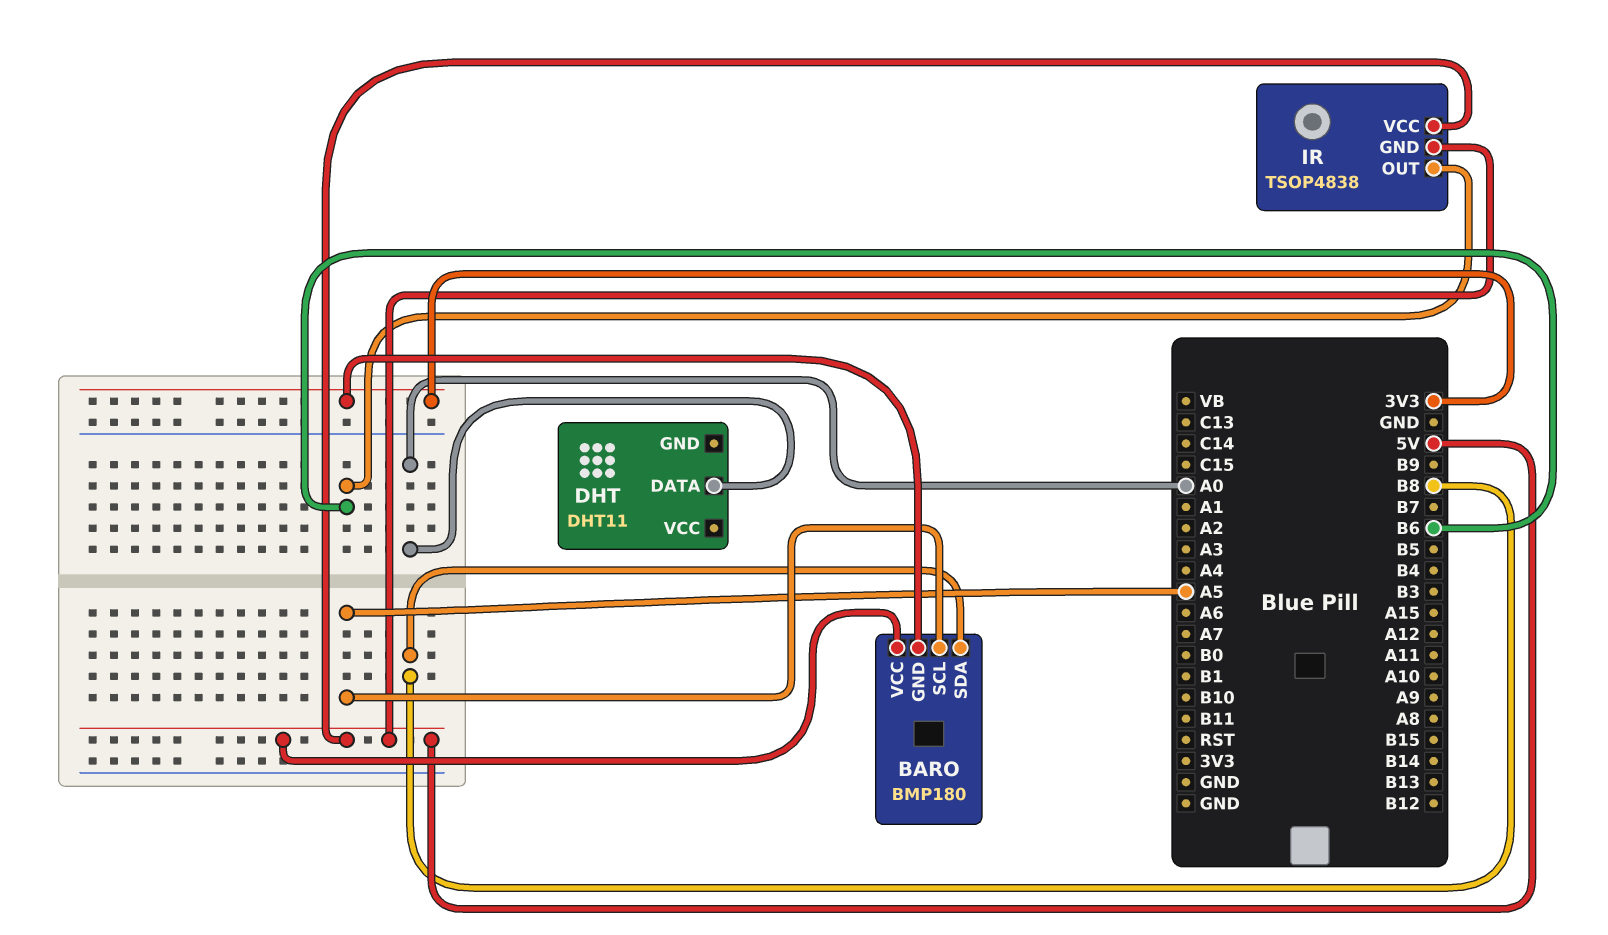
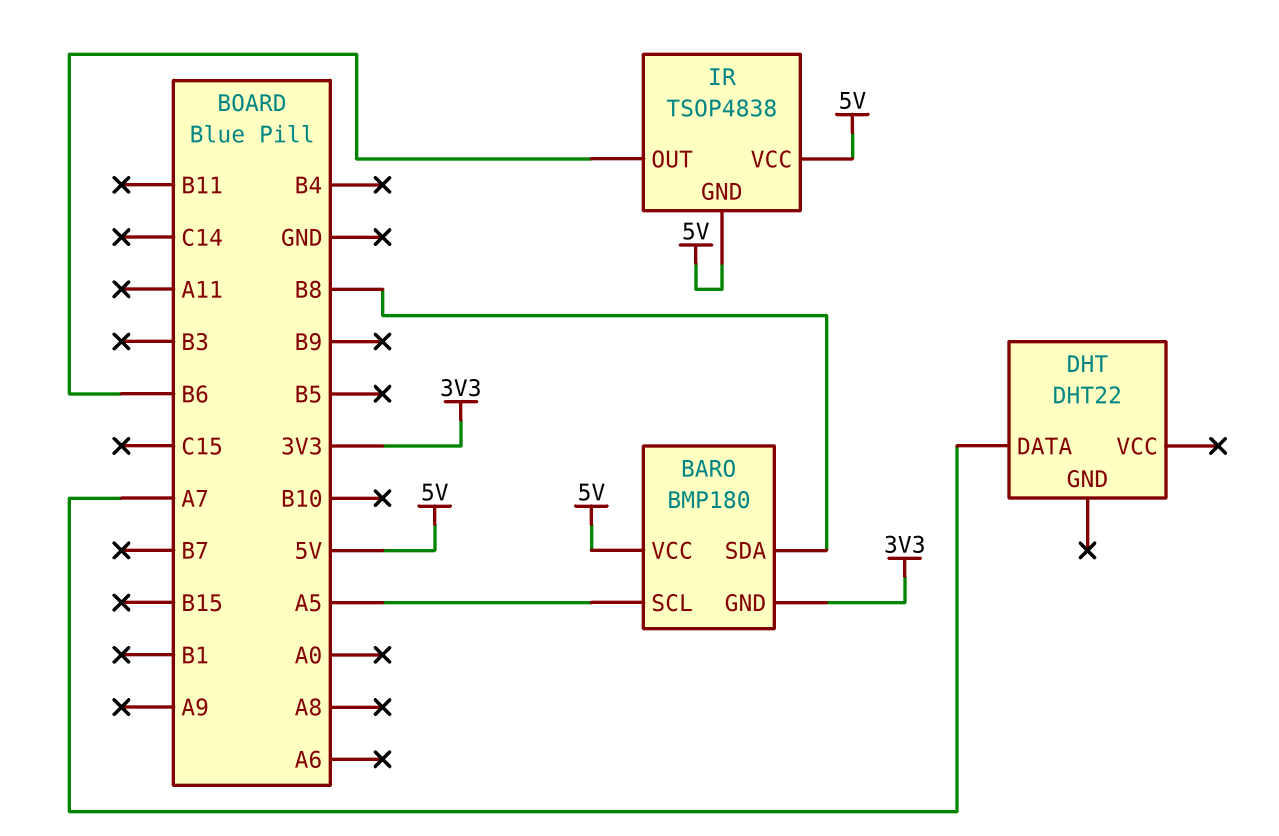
DHT: DHT11 -> DHT22
DHT pin DATA: A0 -> A7

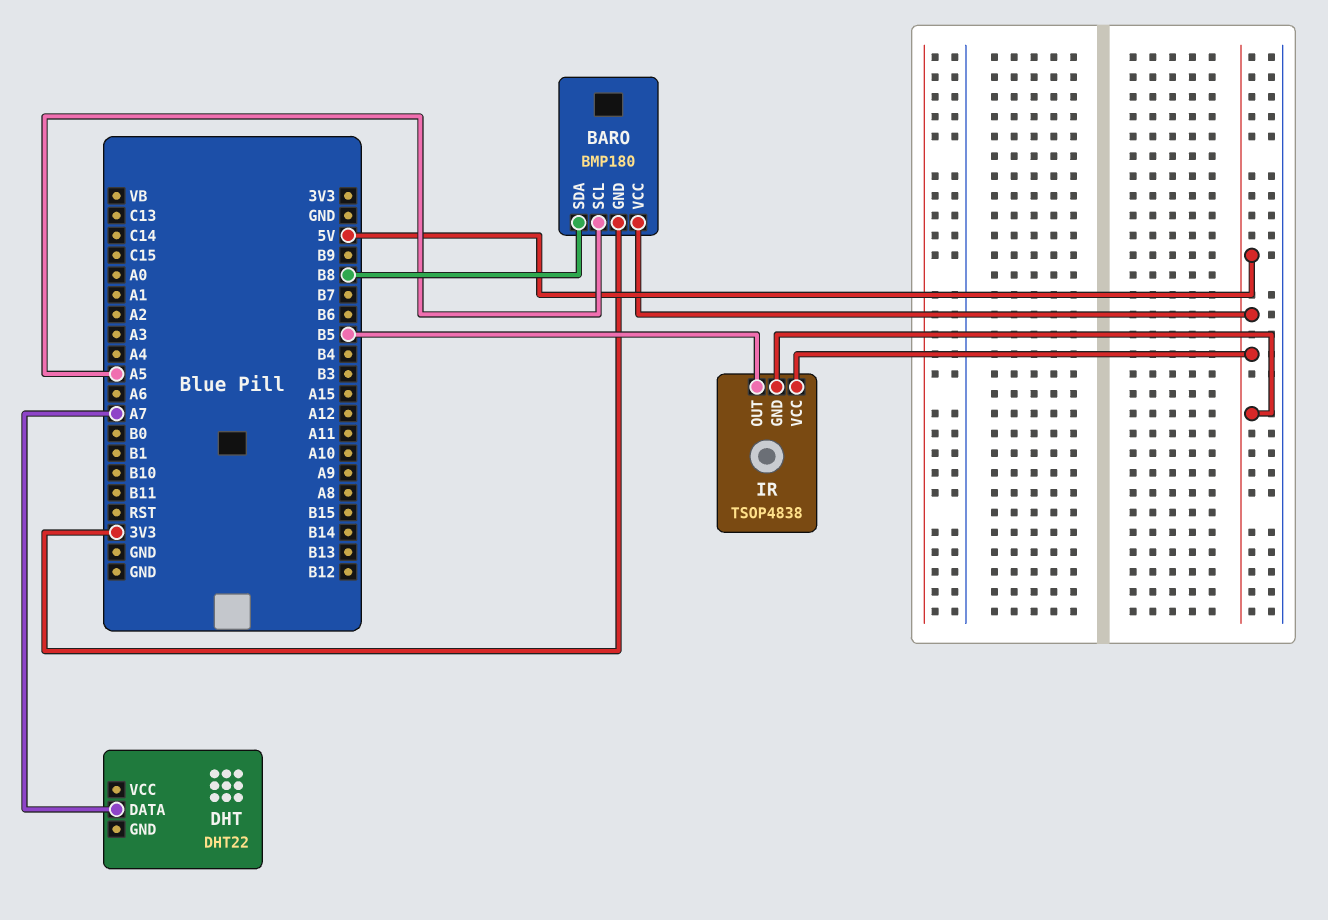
IR pin OUT: B6 -> B5

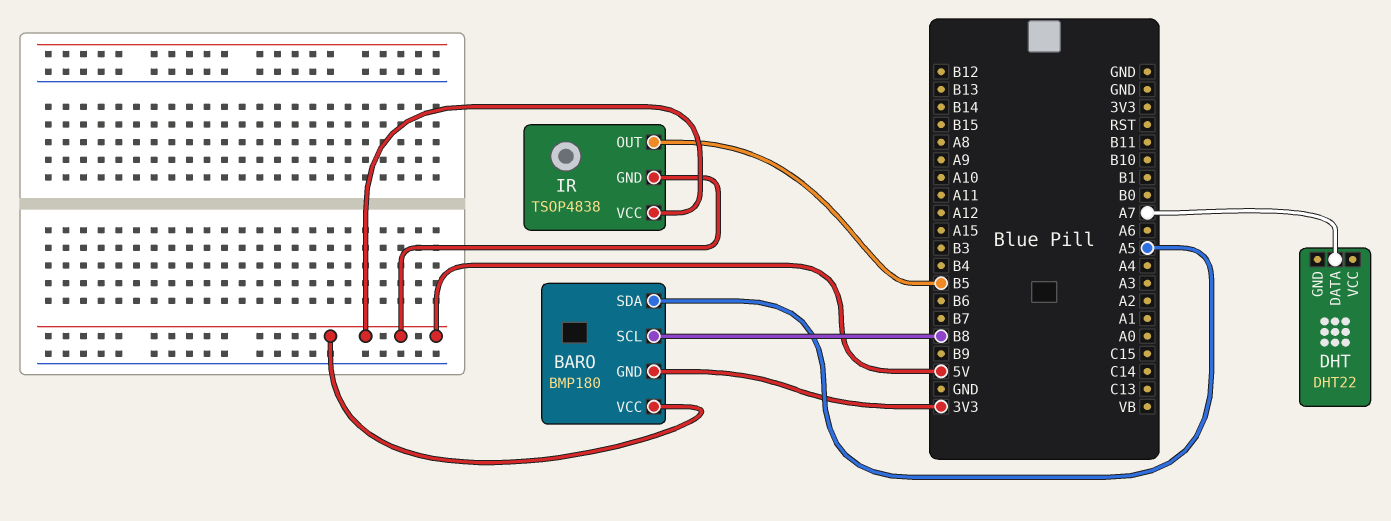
BARO pin SCL: A5 -> B8
BARO pin SDA: B8 -> A5

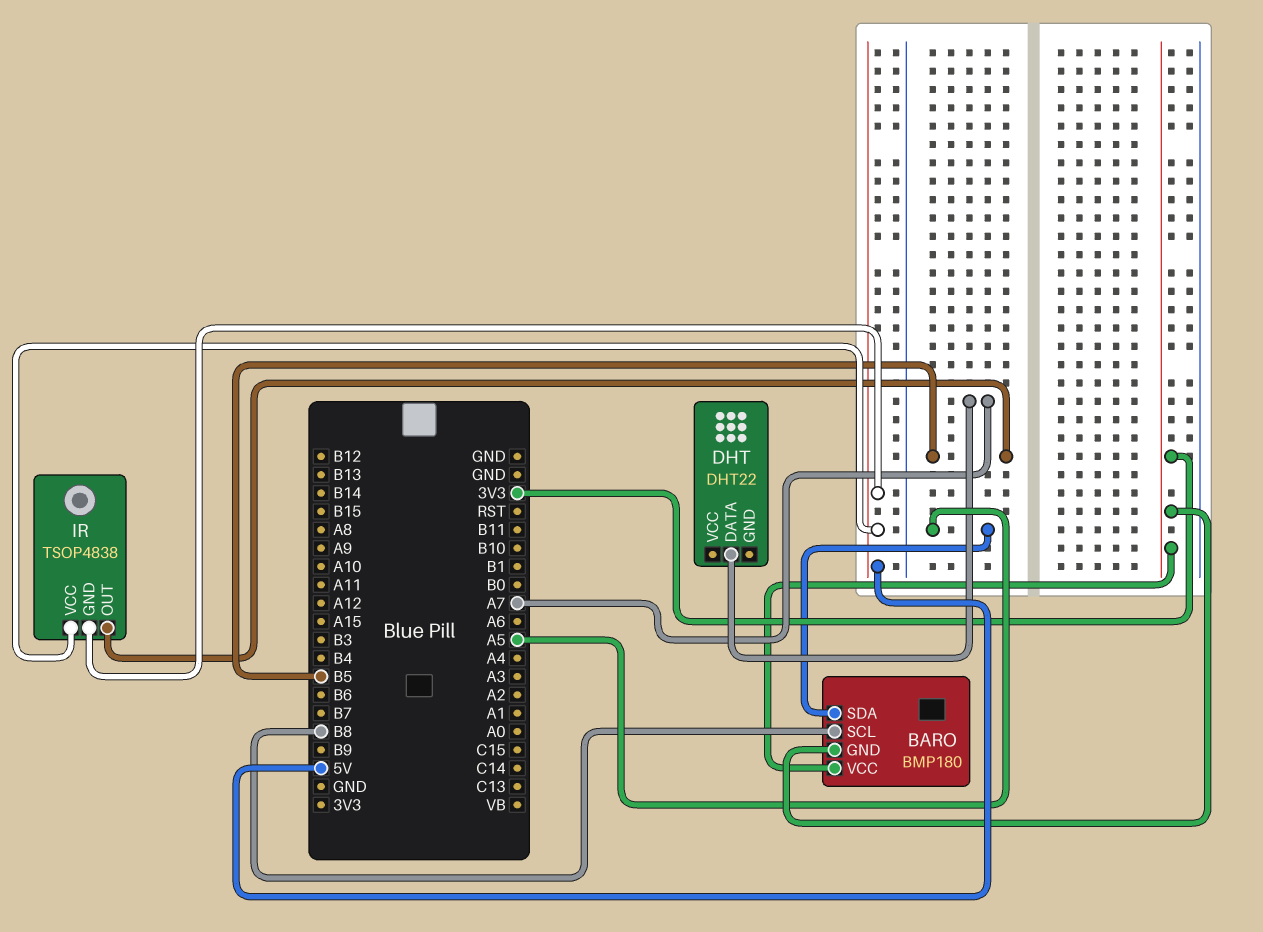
BARO pin VCC: 5V -> 3V3

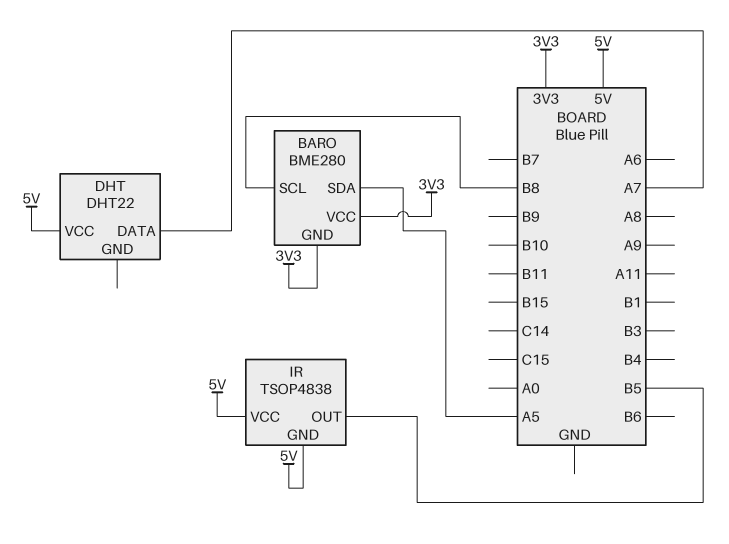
BARO: BMP180 -> BME280
DHT pin VCC: none -> 5V

